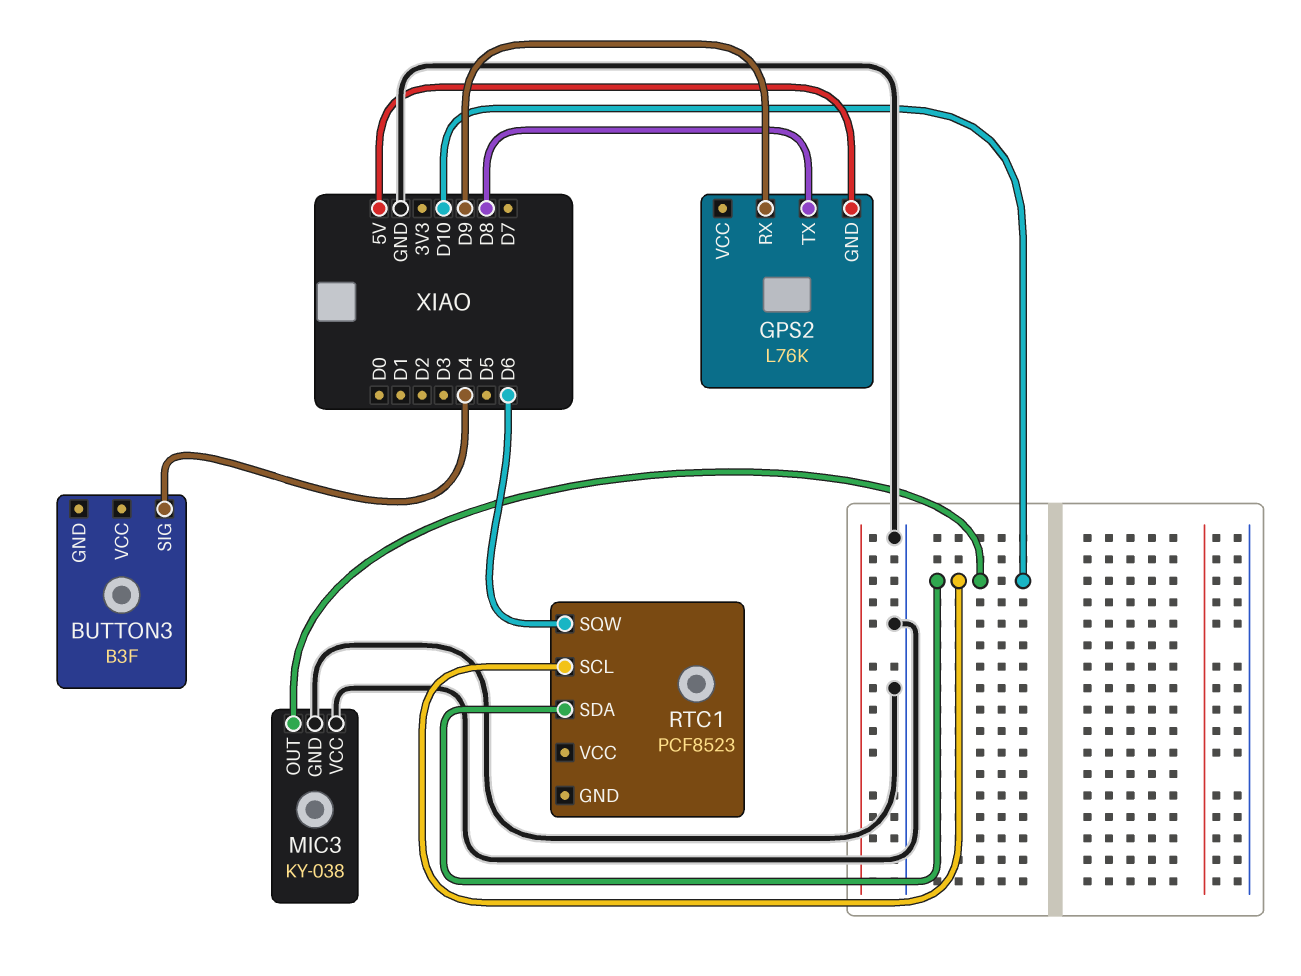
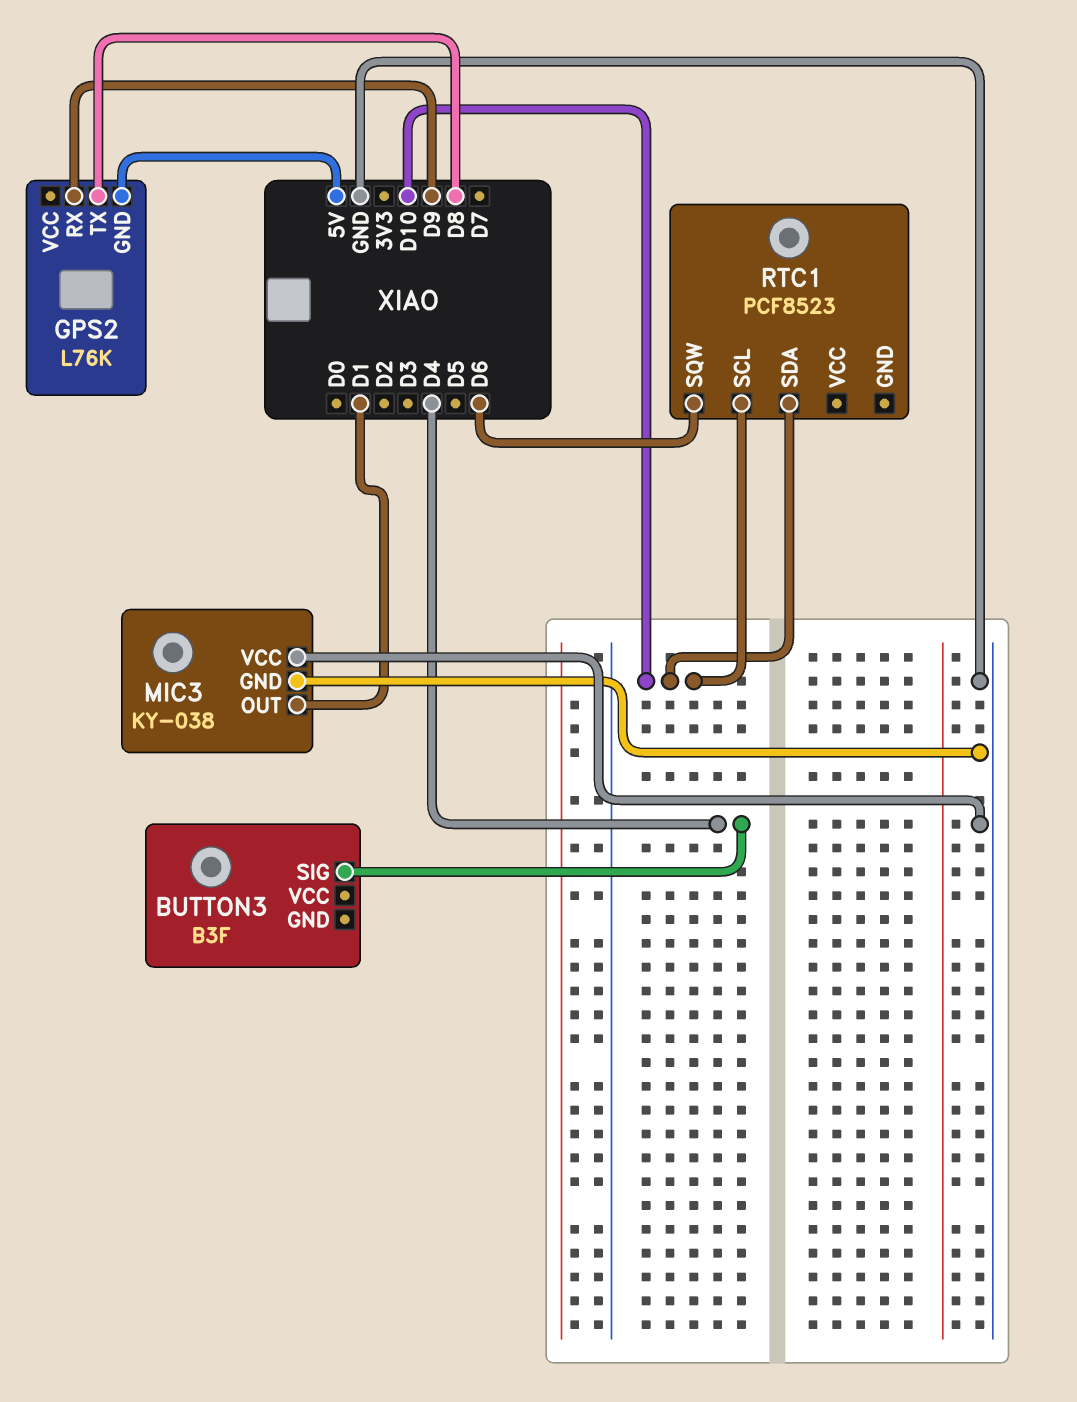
MIC3 pin OUT: D10 -> D1

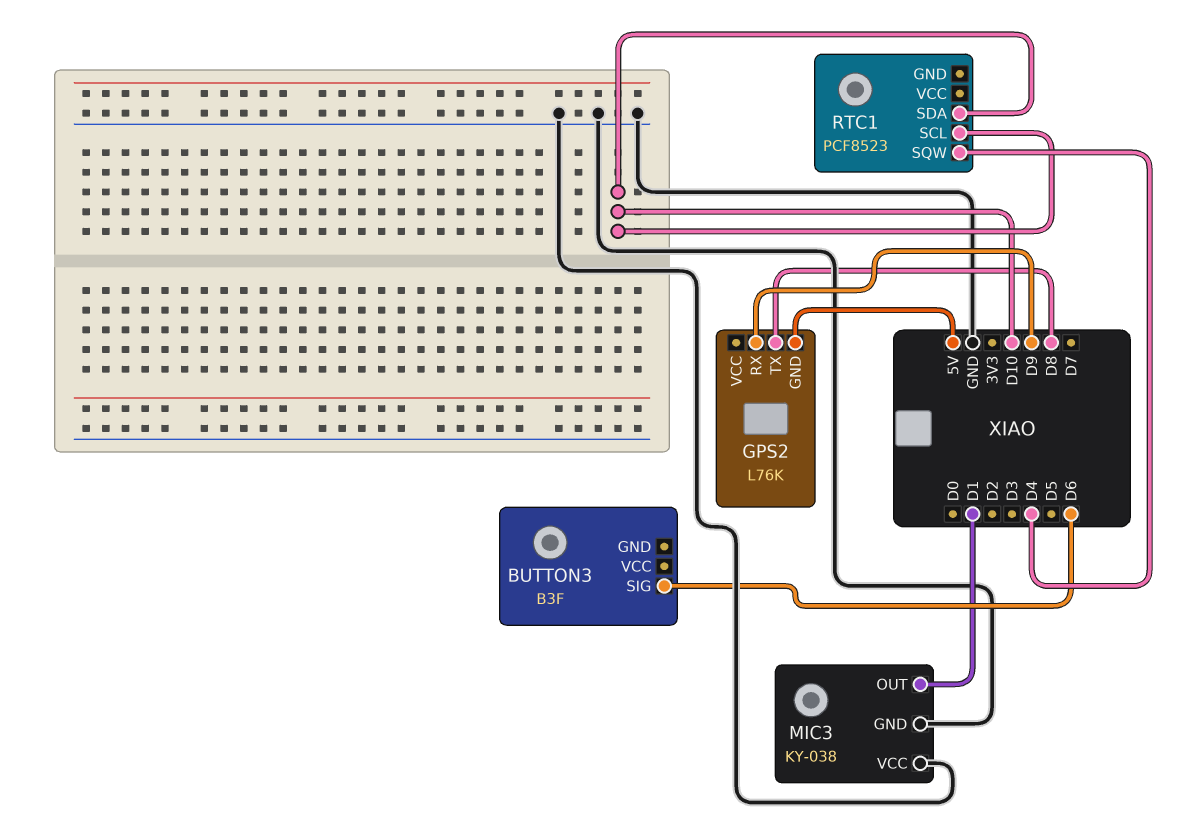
BUTTON3 pin SIG: D4 -> D6
RTC1 pin SQW: D6 -> D4

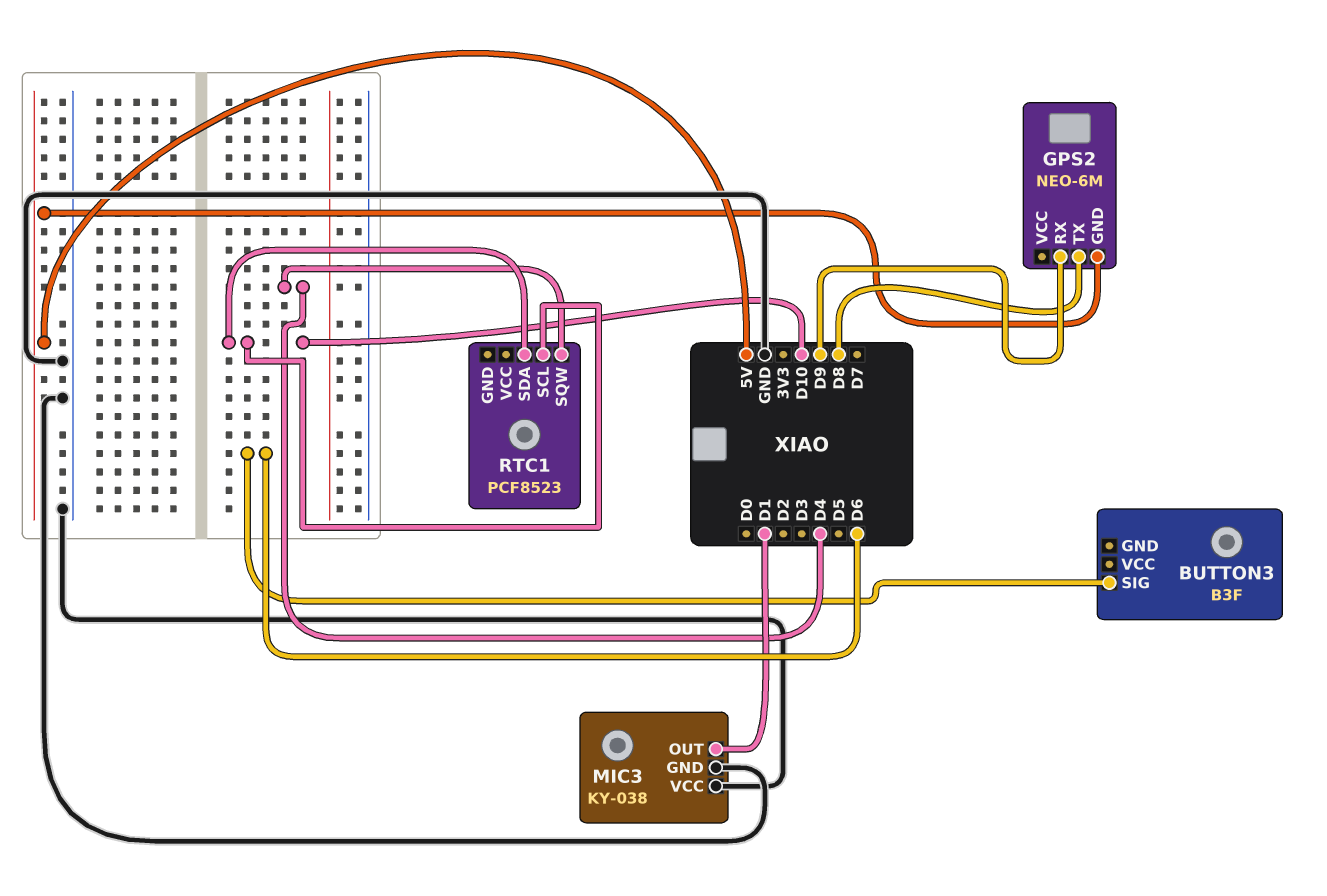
GPS2: L76K -> NEO-6M

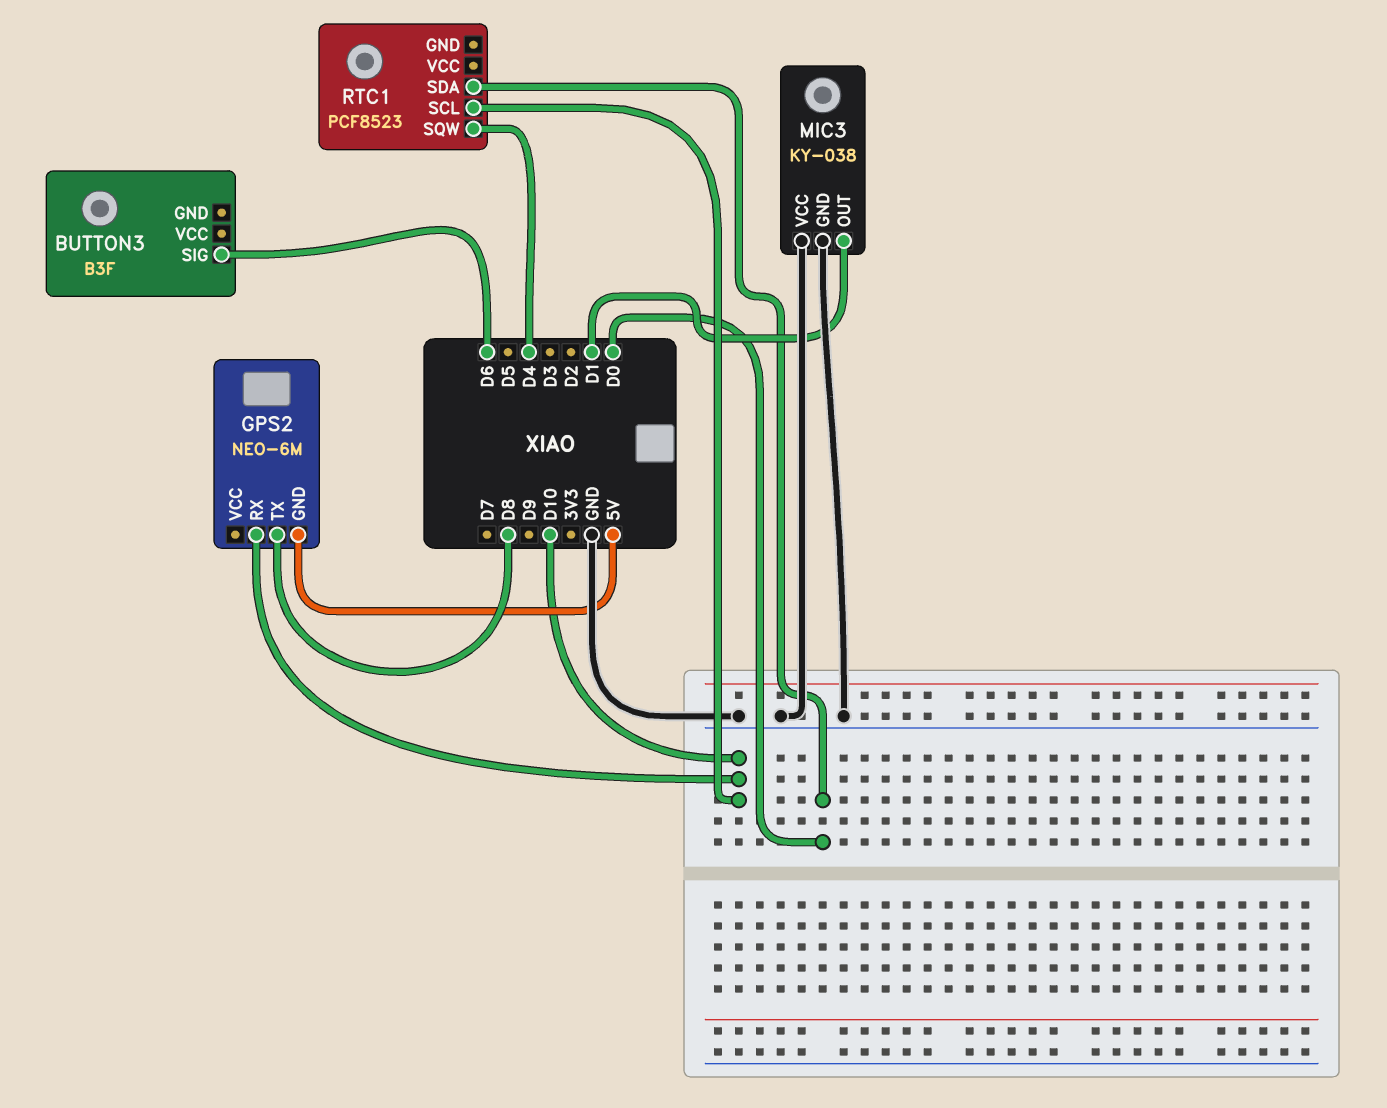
GPS2 pin RX: D9 -> D10
RTC1 pin SDA: D10 -> D0

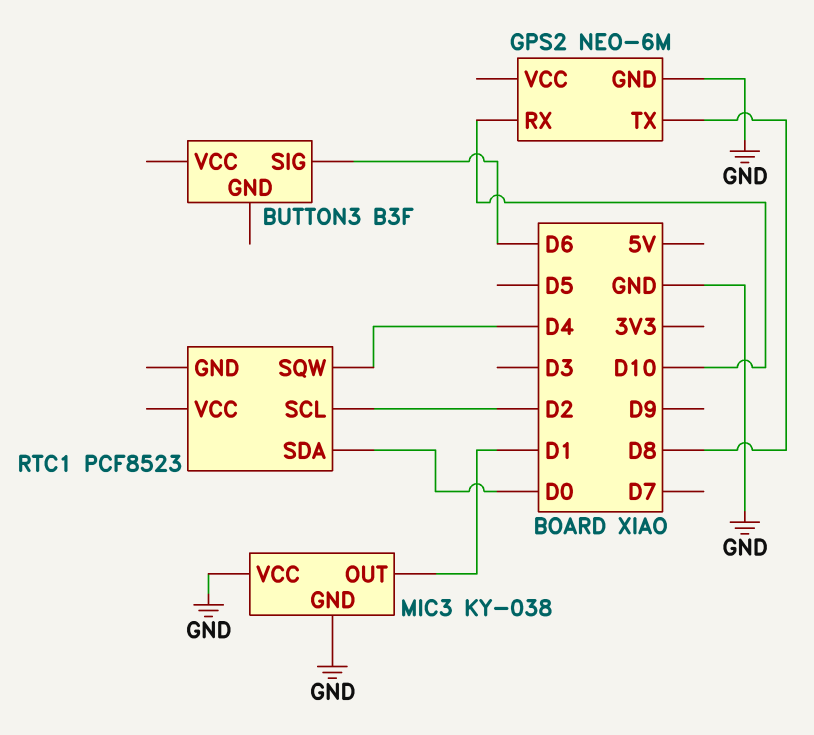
GPS2 pin GND: 5V -> GND
RTC1 pin SCL: D10 -> D2

